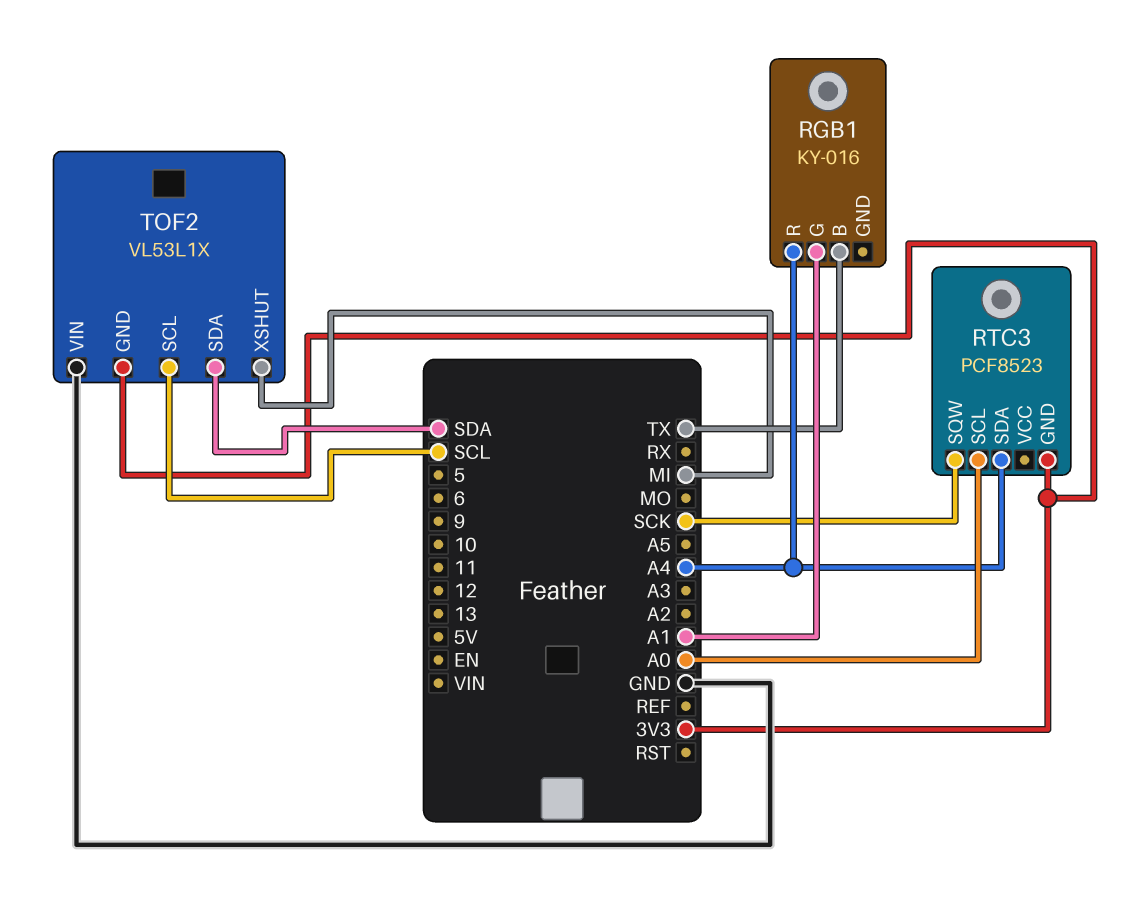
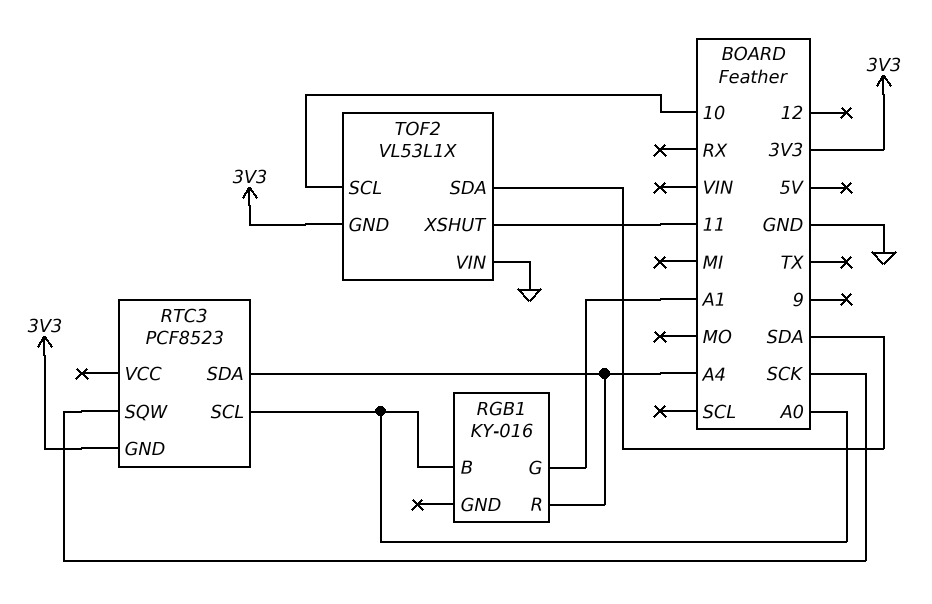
RGB1 pin B: TX -> A0
TOF2 pin SCL: SCL -> 10
TOF2 pin XSHUT: MI -> 11

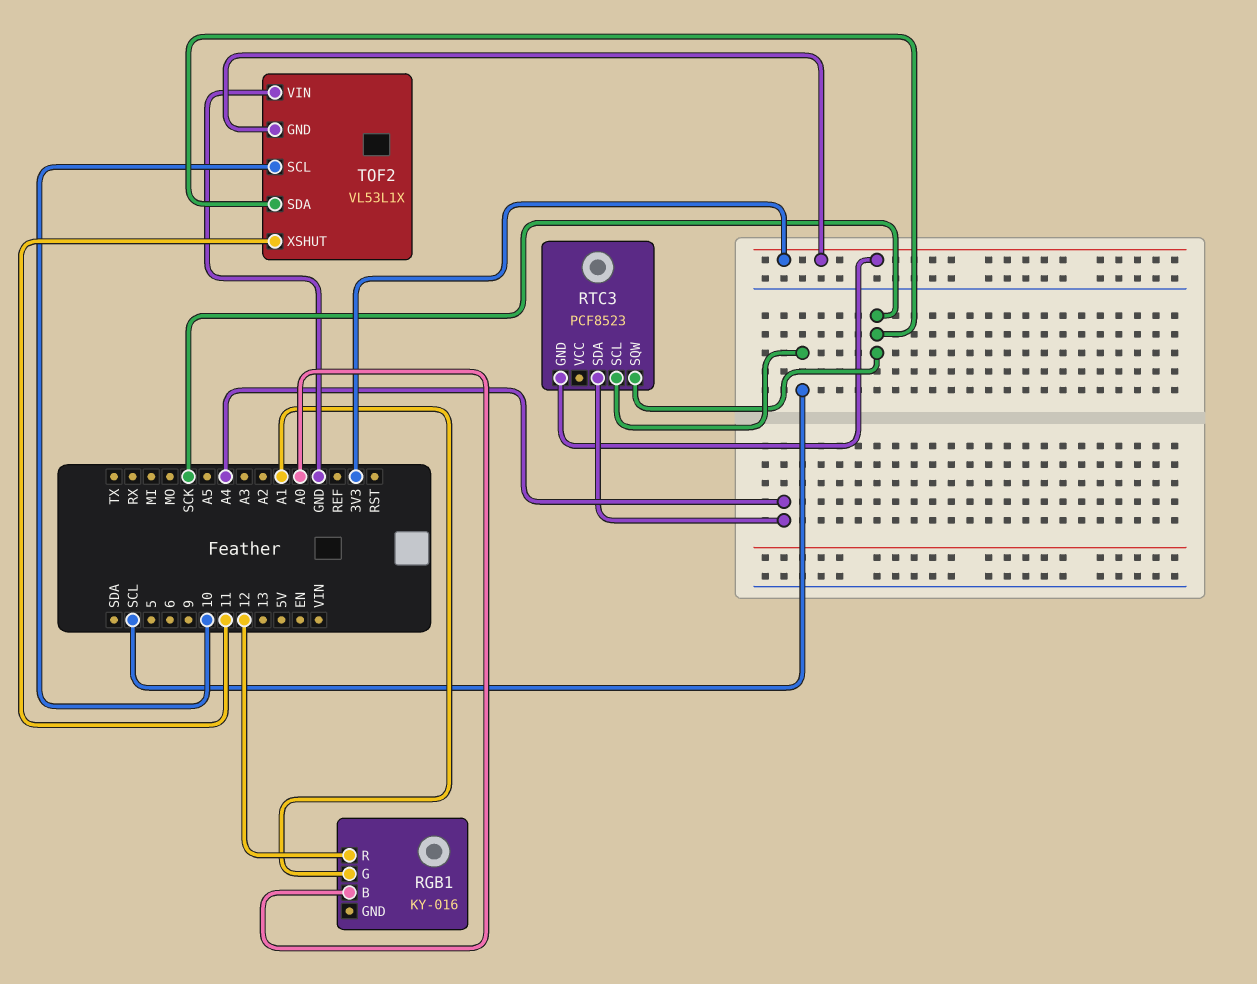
RGB1 pin R: A4 -> 12
RTC3 pin SCL: A0 -> SCL
TOF2 pin SDA: SDA -> SCK

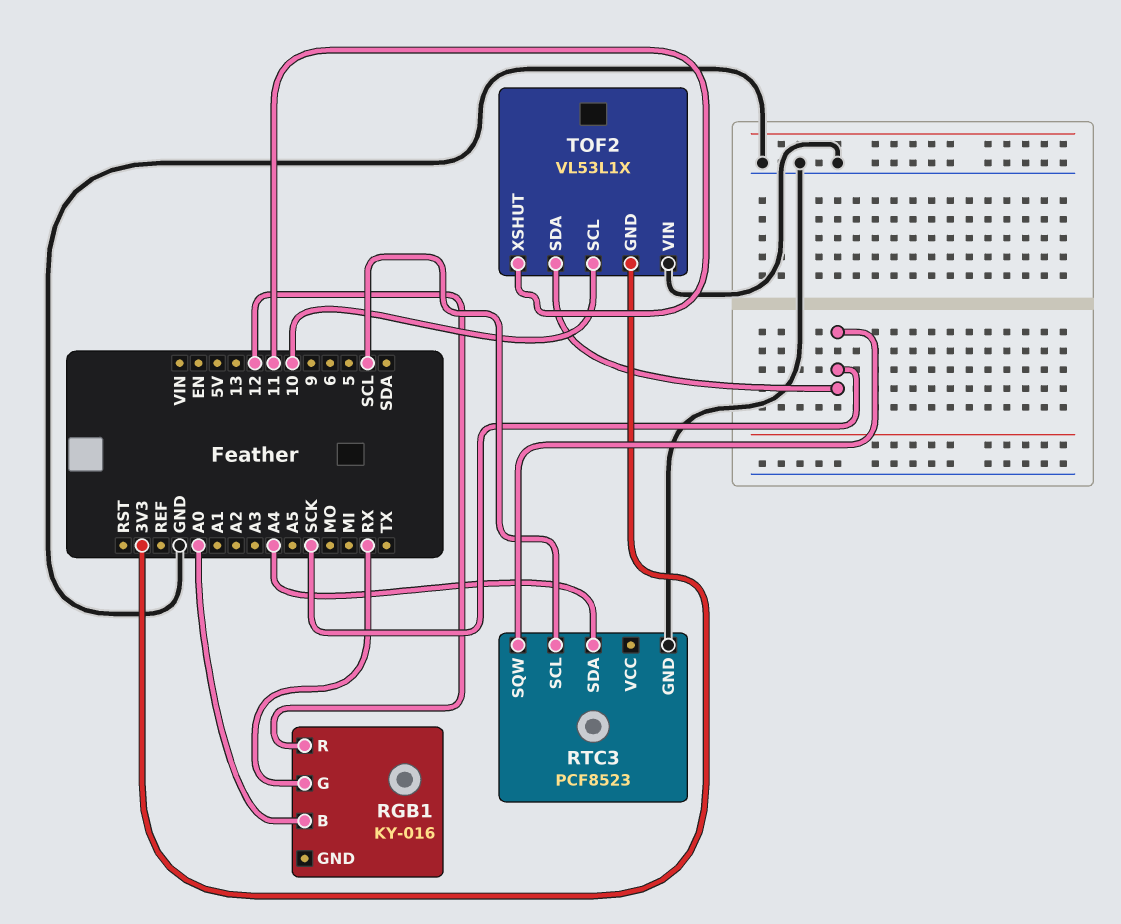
RGB1 pin G: A1 -> RX
RTC3 pin GND: 3V3 -> GND

